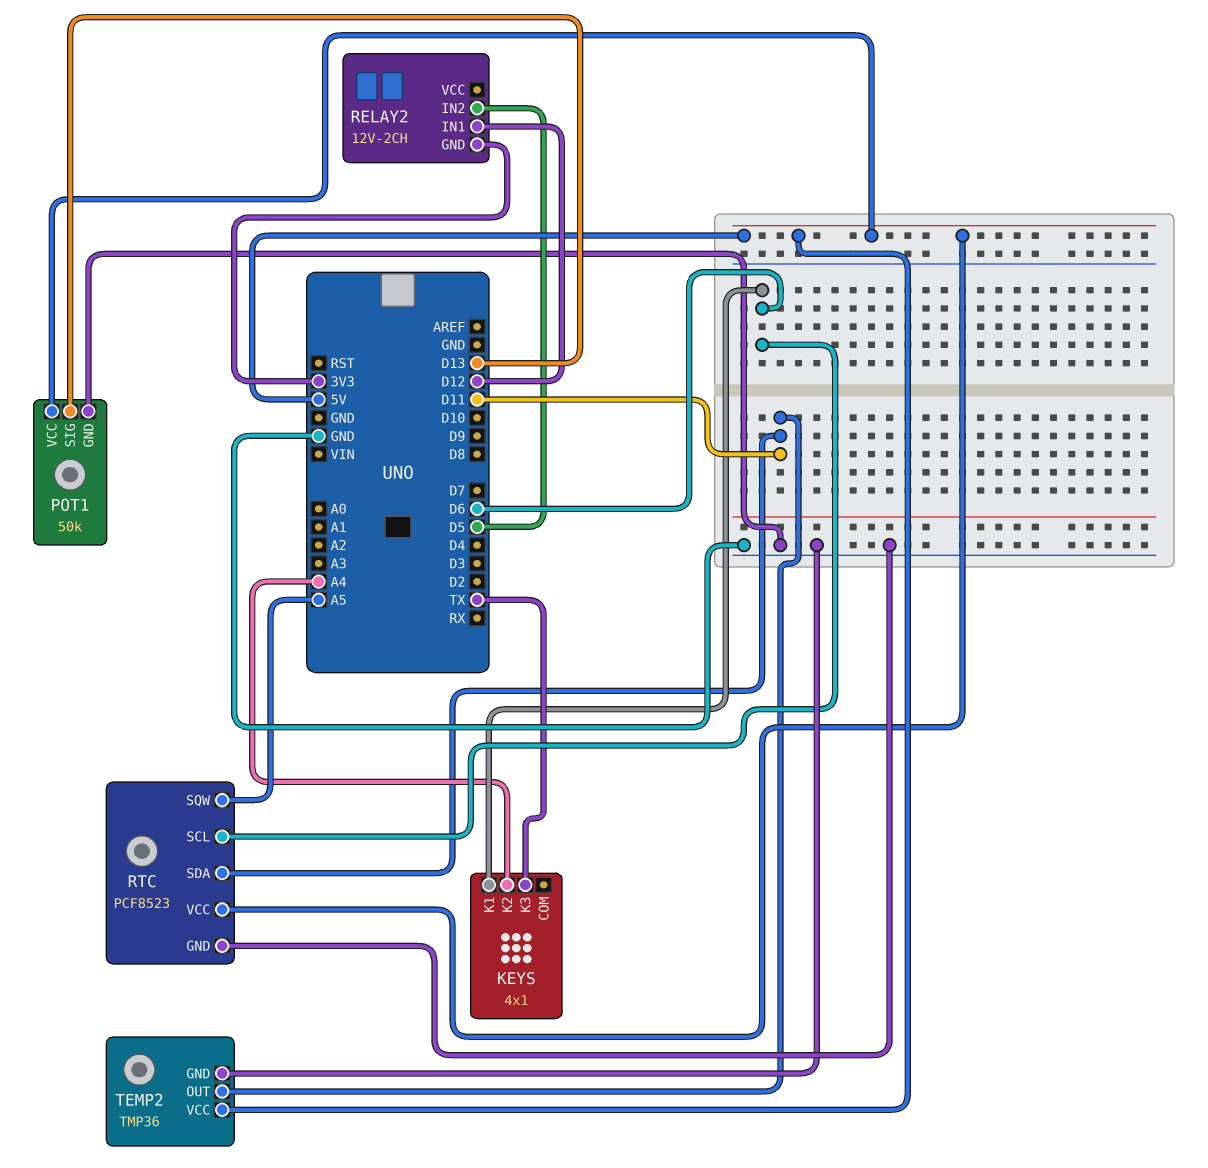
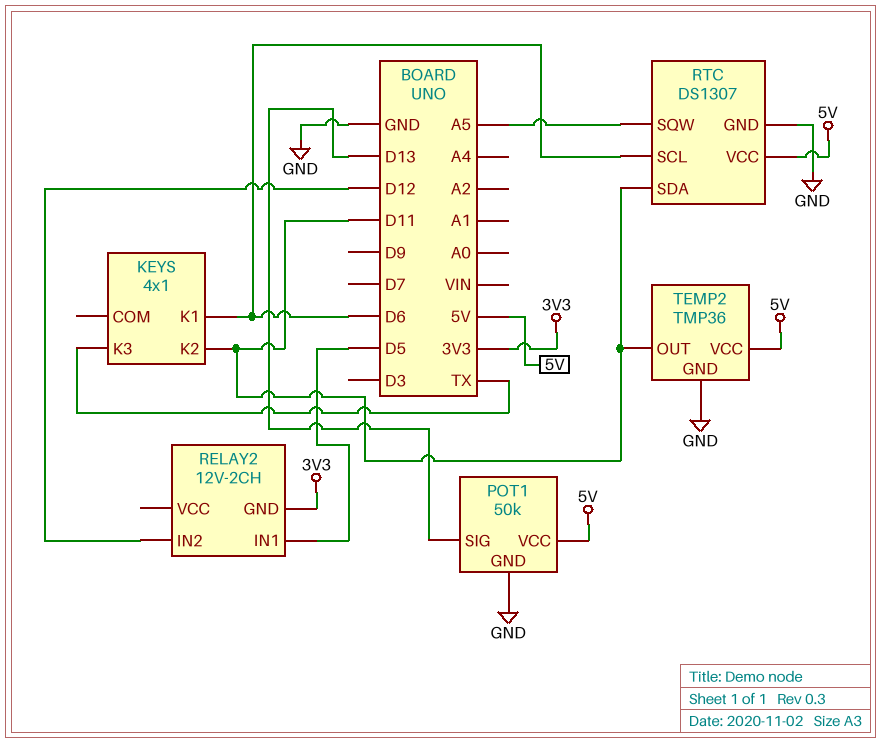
KEYS pin K2: A4 -> D11
RELAY2 pin IN1: D12 -> D5
RELAY2 pin IN2: D5 -> D12
RTC: PCF8523 -> DS1307

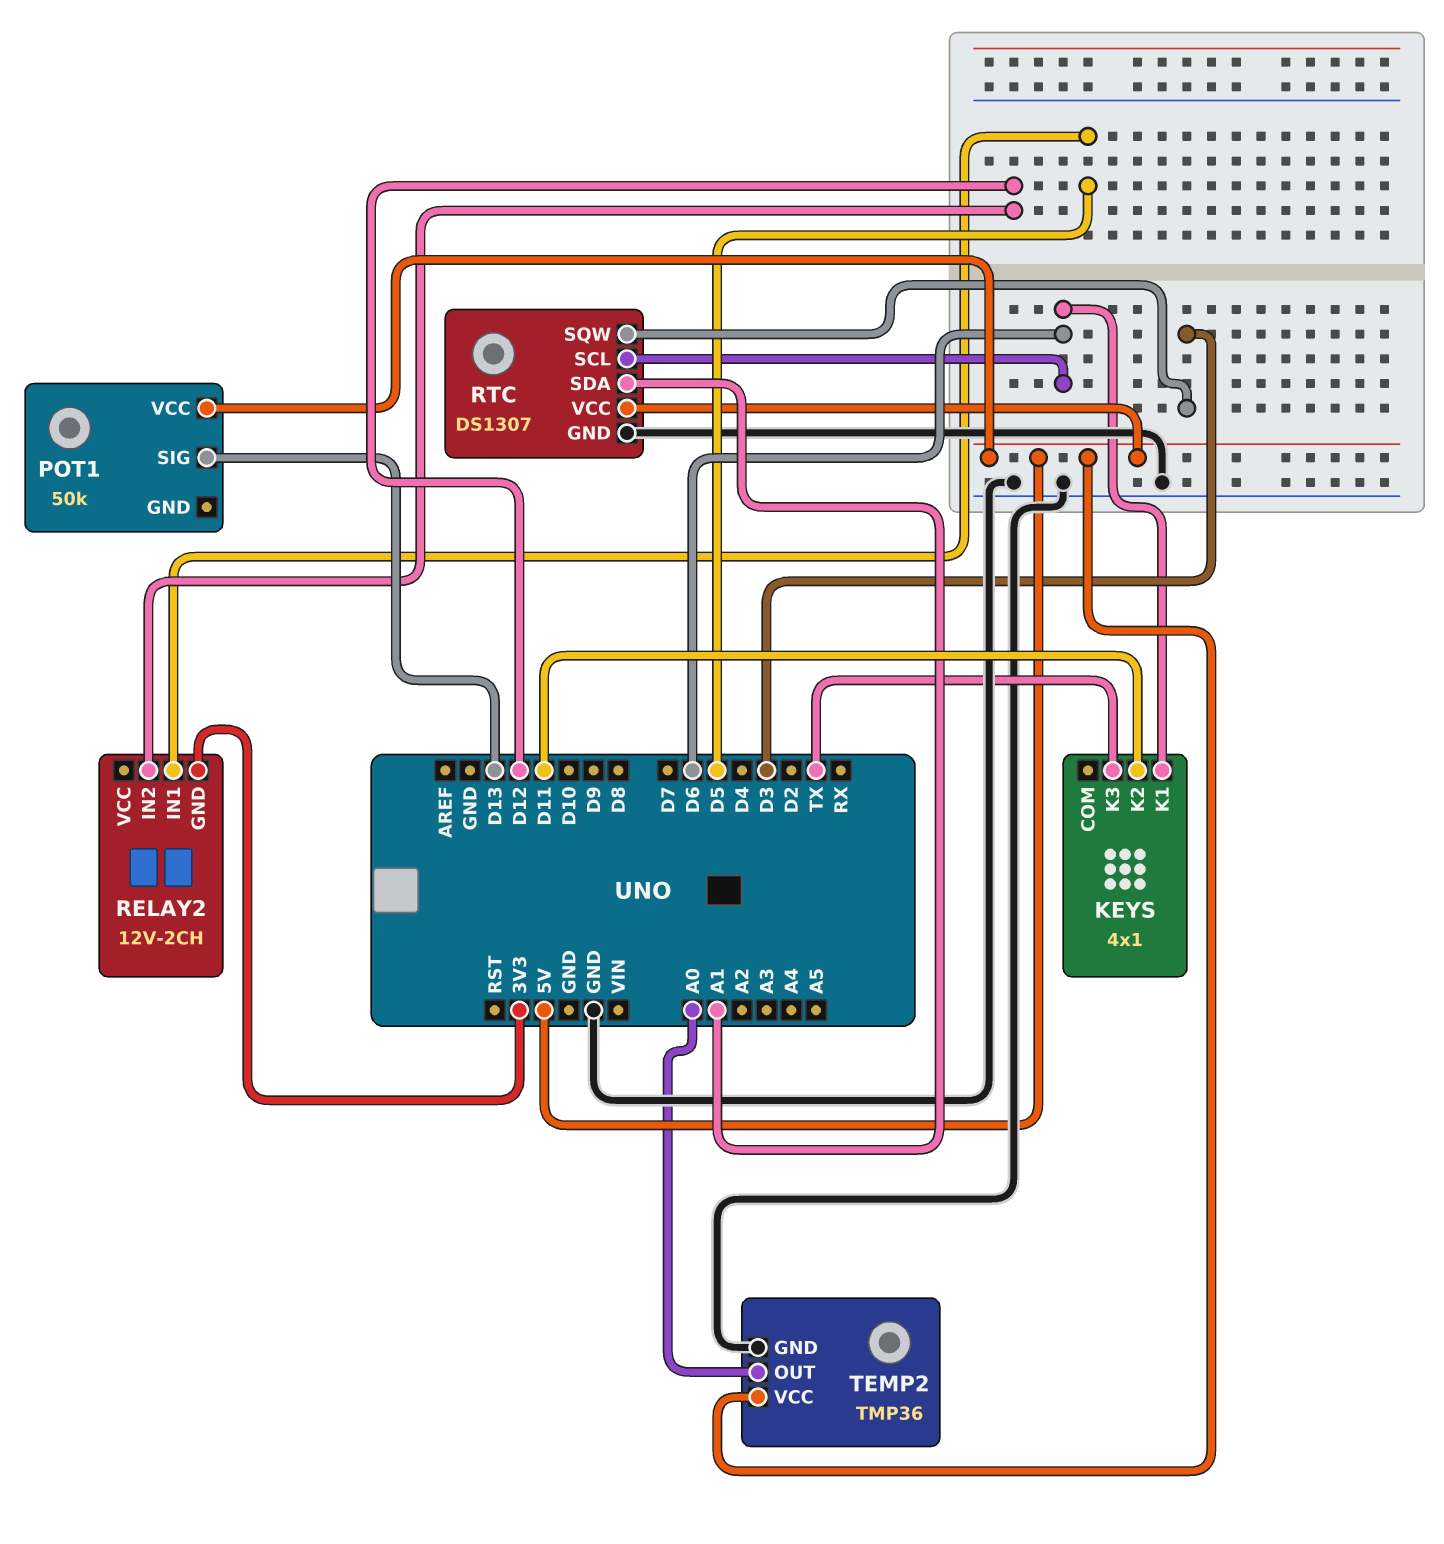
POT1 pin GND: GND -> none
RTC pin SDA: D11 -> A1
RTC pin SQW: A5 -> D3
TEMP2 pin OUT: D11 -> A0

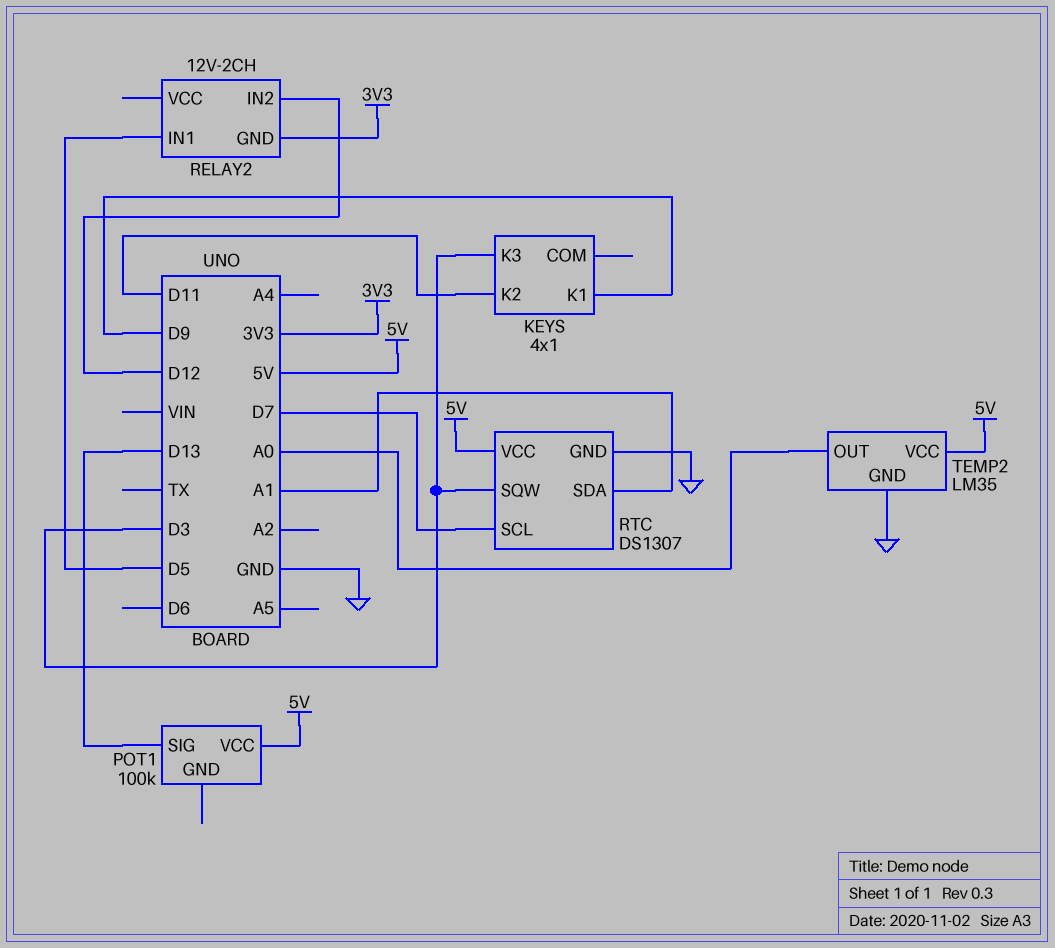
KEYS pin K1: D6 -> D9
KEYS pin K3: TX -> D3
POT1: 50k -> 100k
RTC pin SCL: D6 -> D7
TEMP2: TMP36 -> LM35

